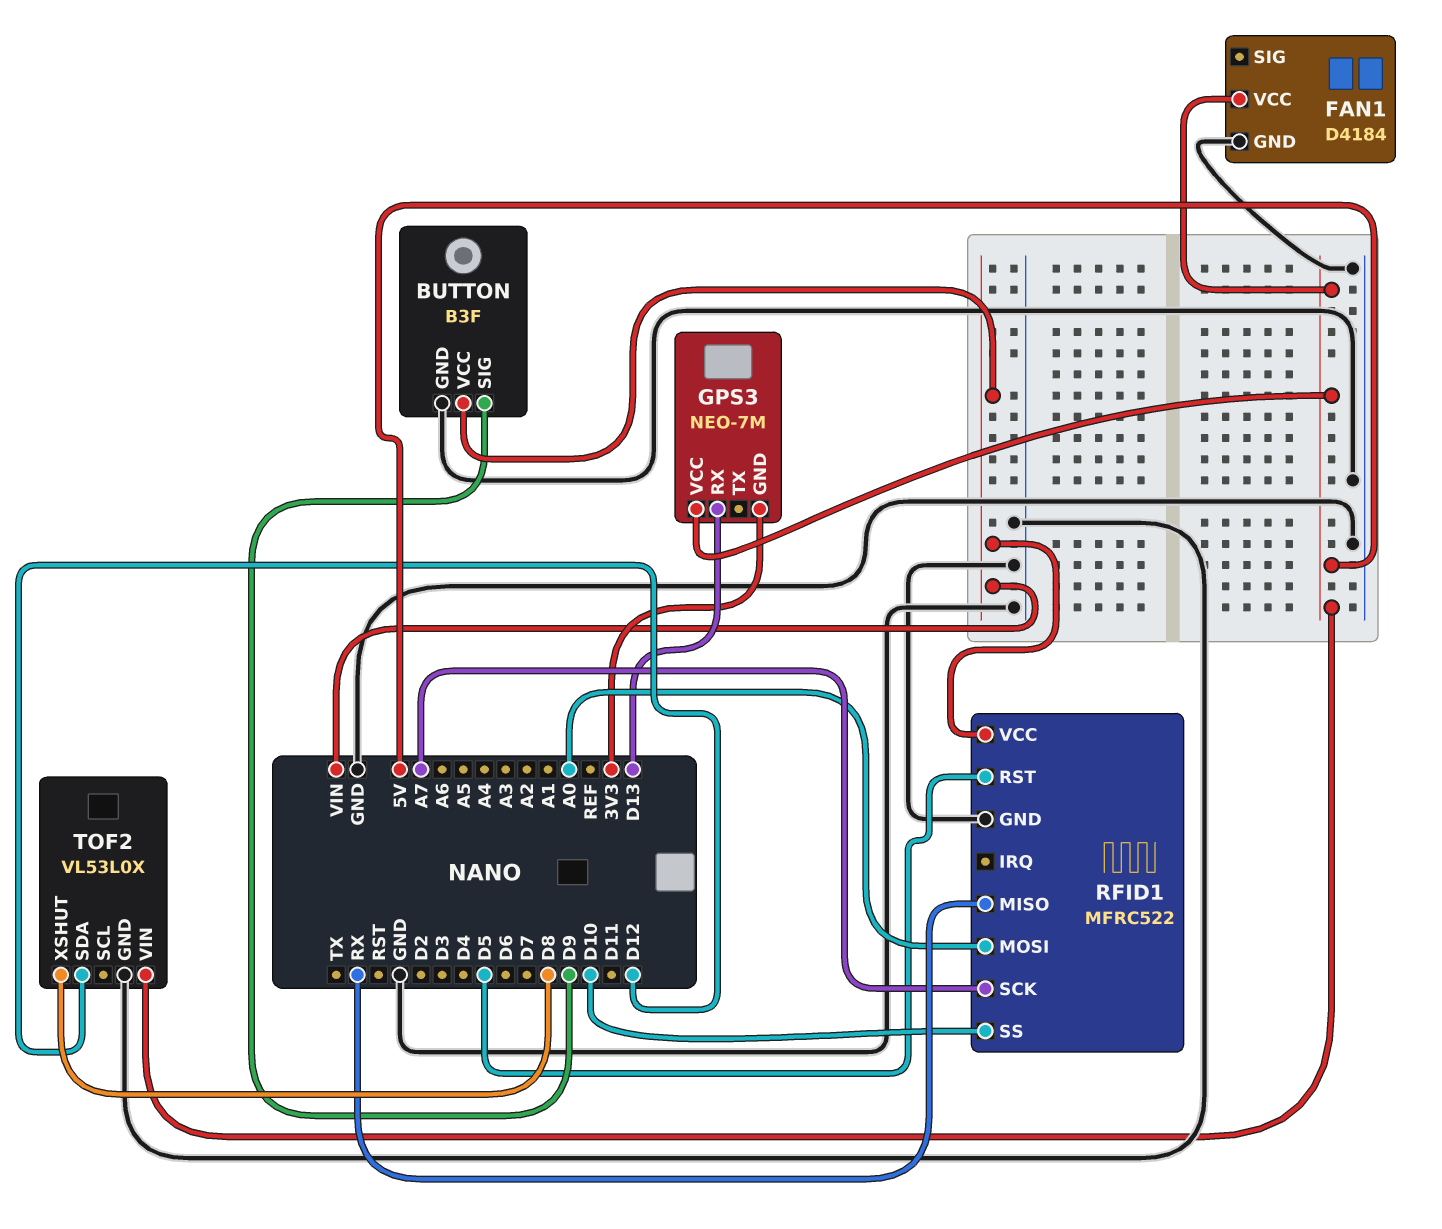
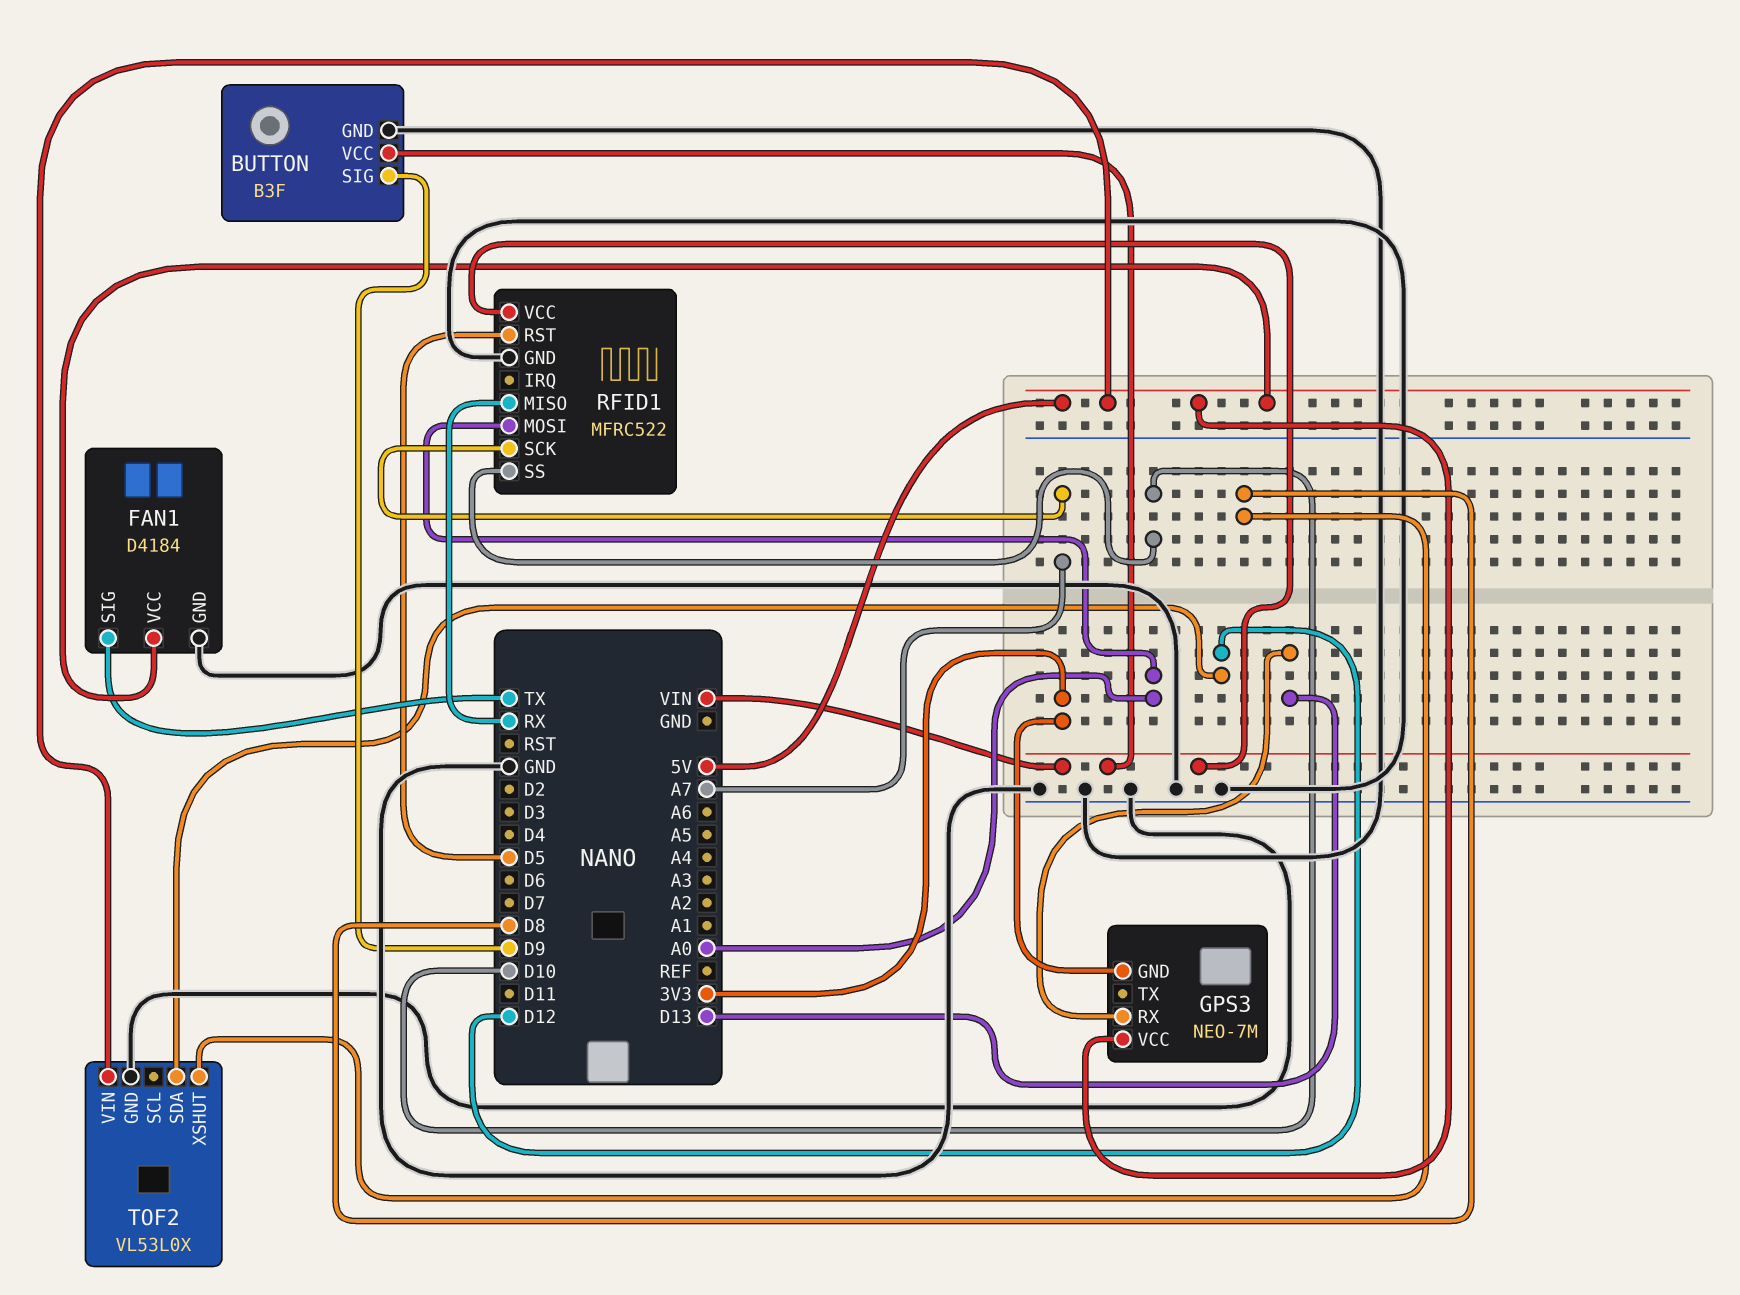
FAN1 pin SIG: none -> TX

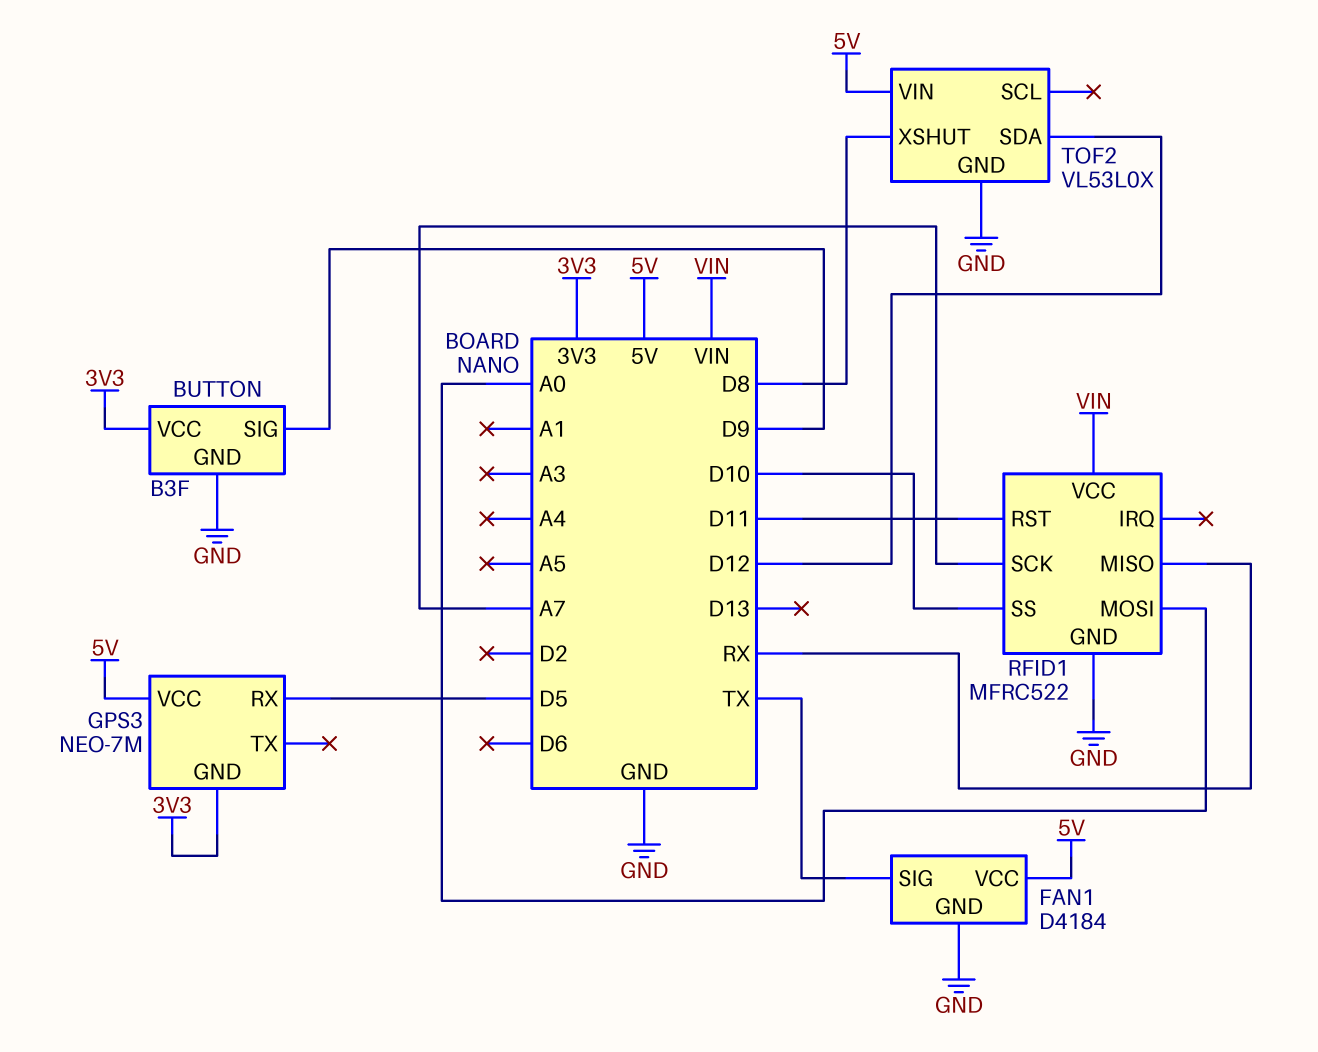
BUTTON pin VCC: VIN -> 3V3
GPS3 pin RX: D13 -> D5
RFID1 pin RST: D5 -> D11

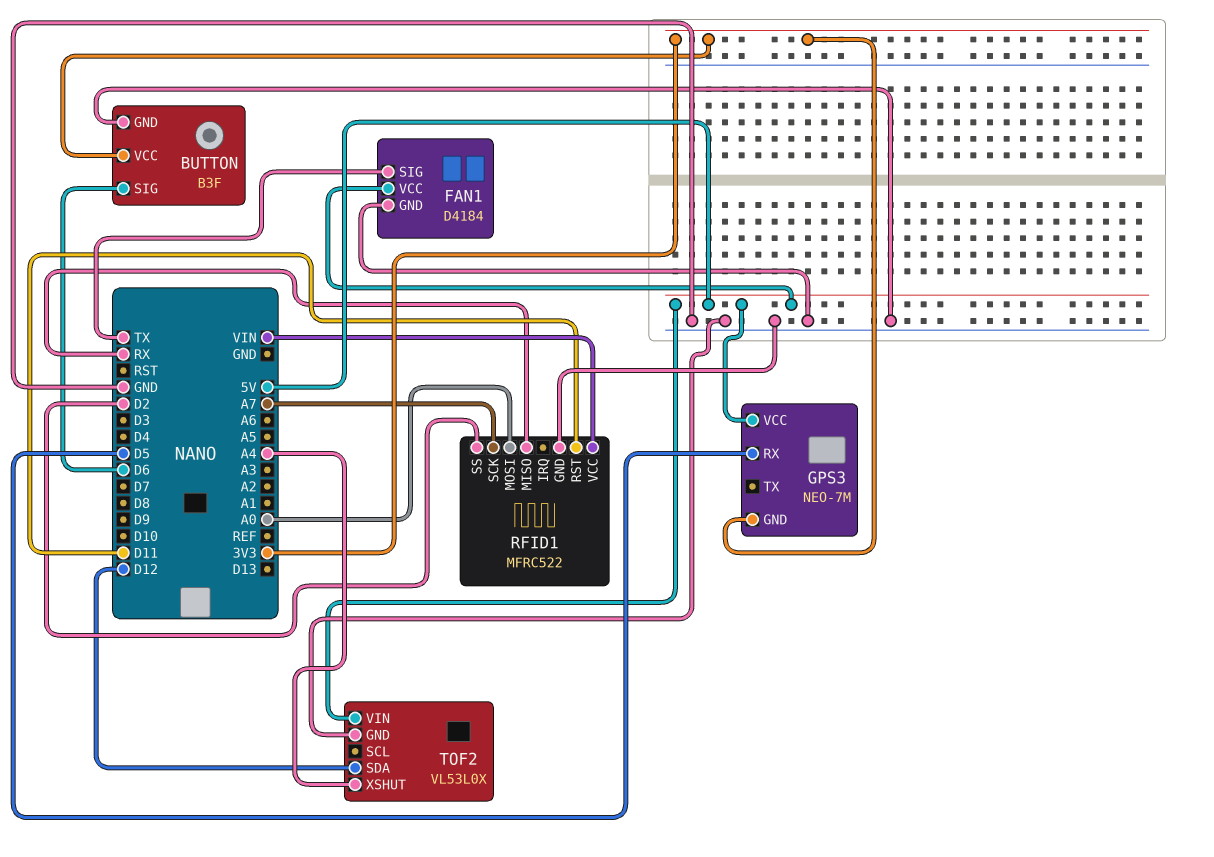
BUTTON pin SIG: D9 -> D6
RFID1 pin SS: D10 -> D2
TOF2 pin XSHUT: D8 -> A4

